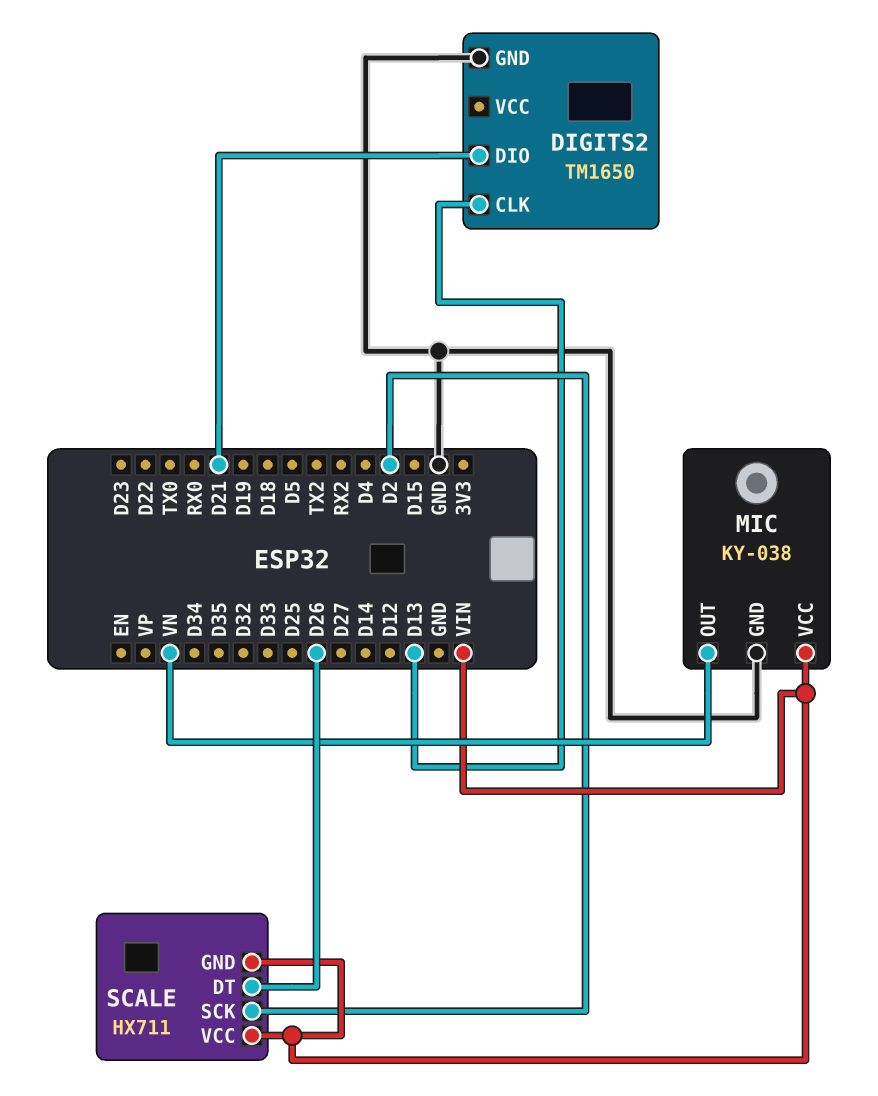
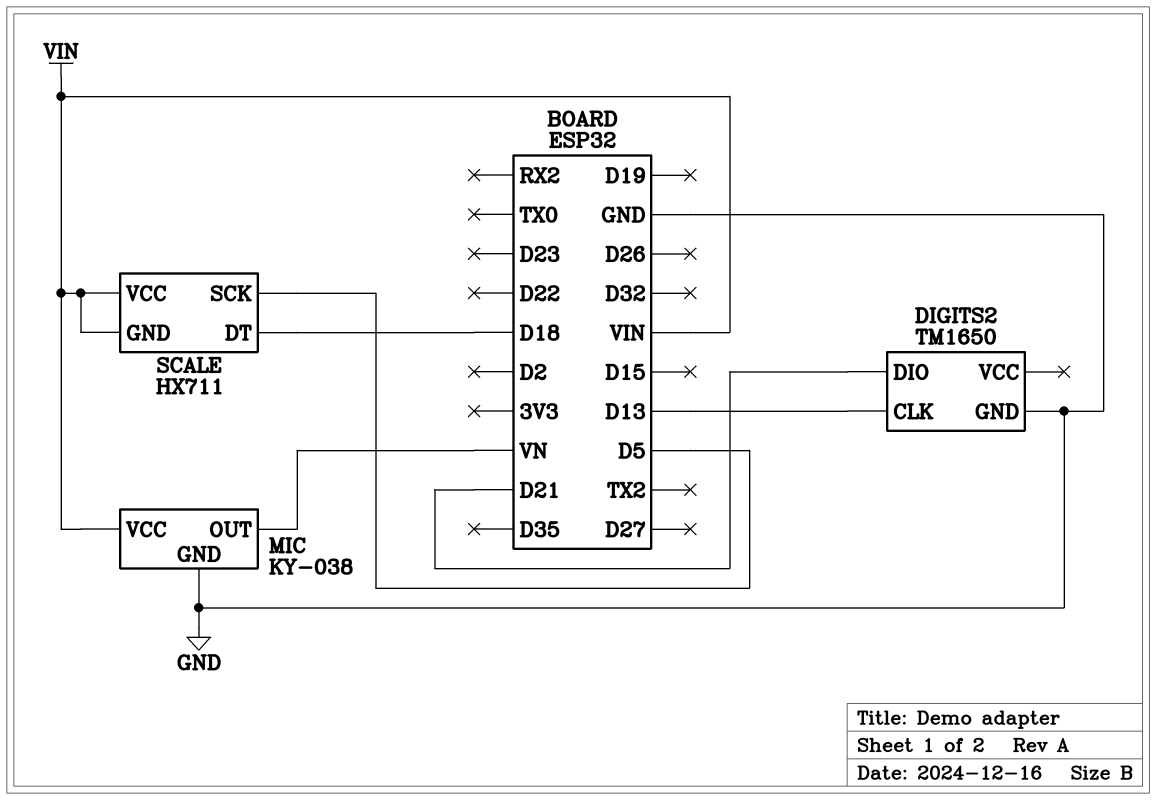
SCALE pin DT: D26 -> D18
SCALE pin SCK: D2 -> D5

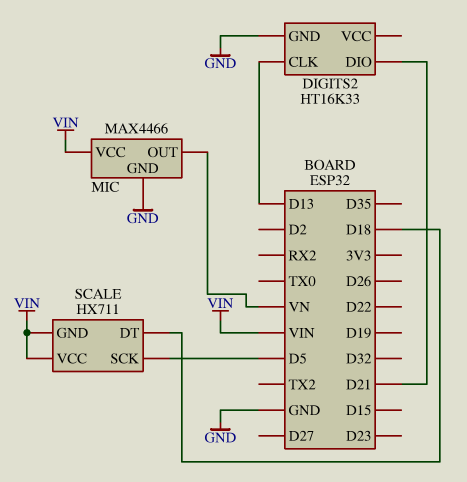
DIGITS2: TM1650 -> HT16K33
MIC: KY-038 -> MAX4466

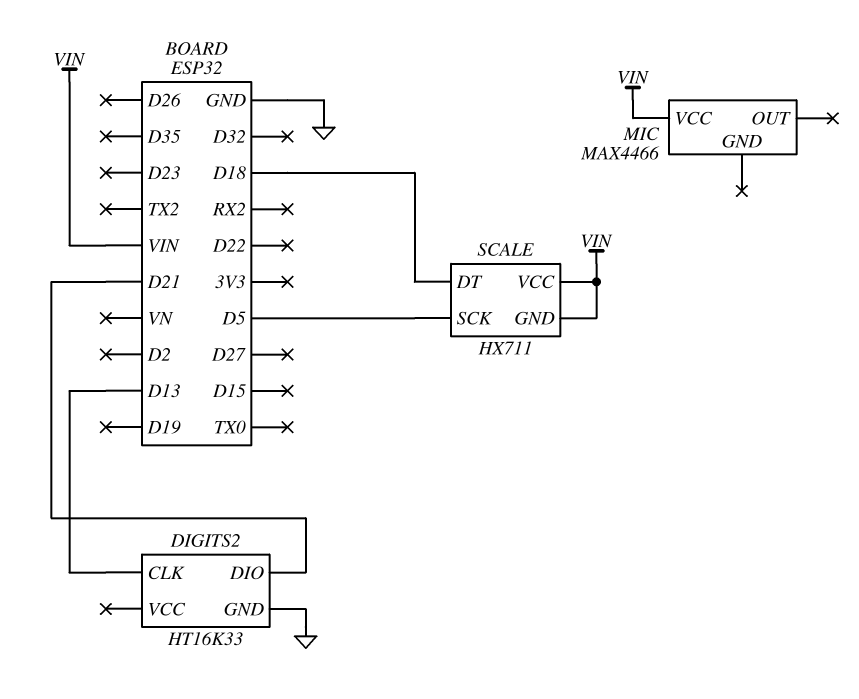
MIC pin GND: GND -> none
MIC pin OUT: VN -> none

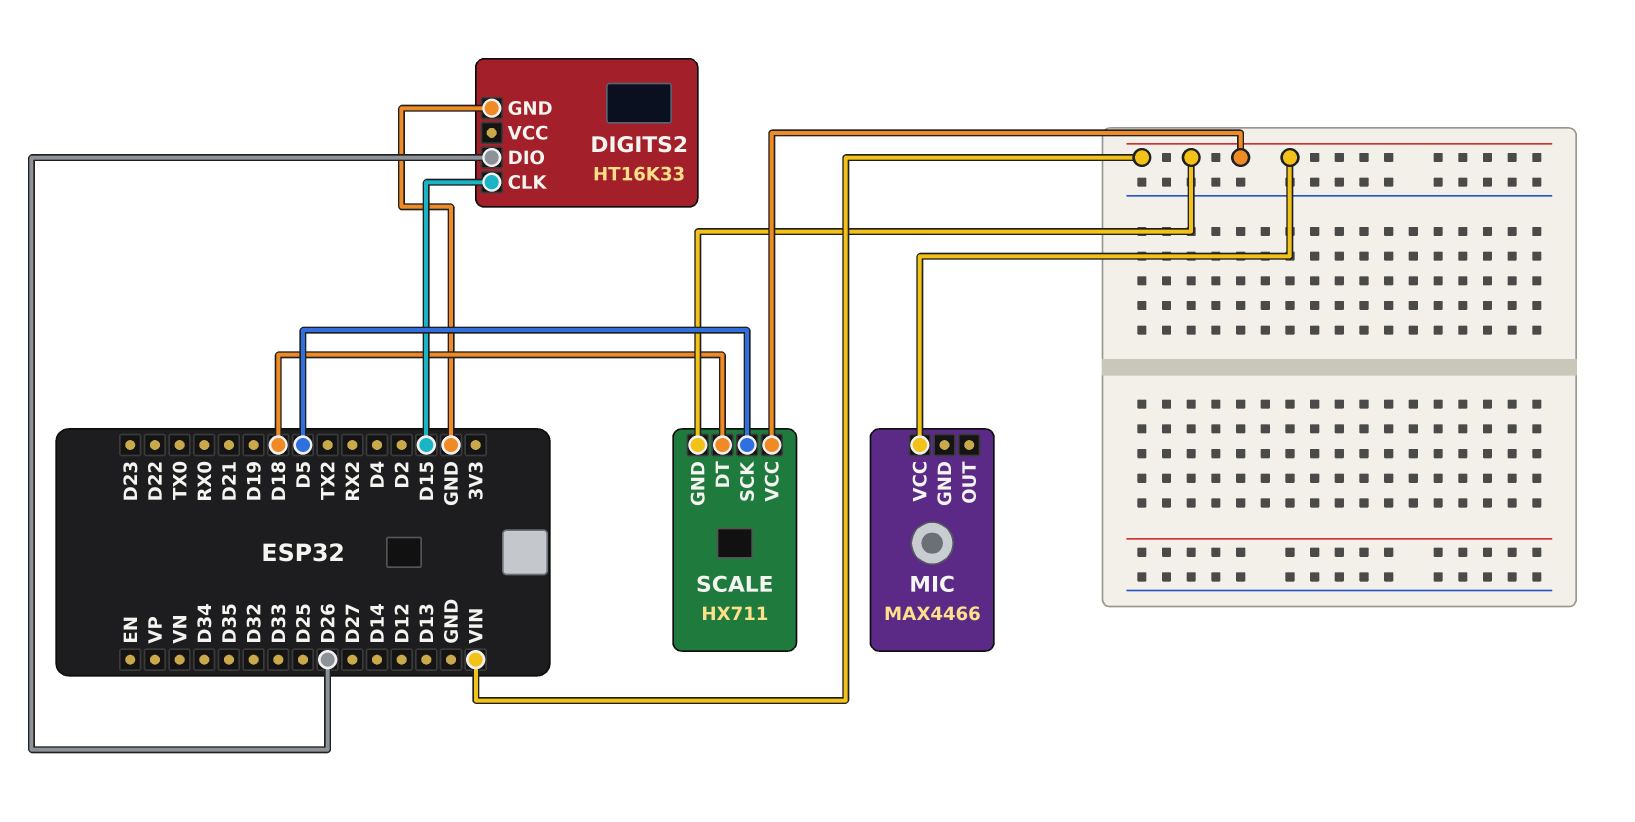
DIGITS2 pin CLK: D13 -> D15
DIGITS2 pin DIO: D21 -> D26

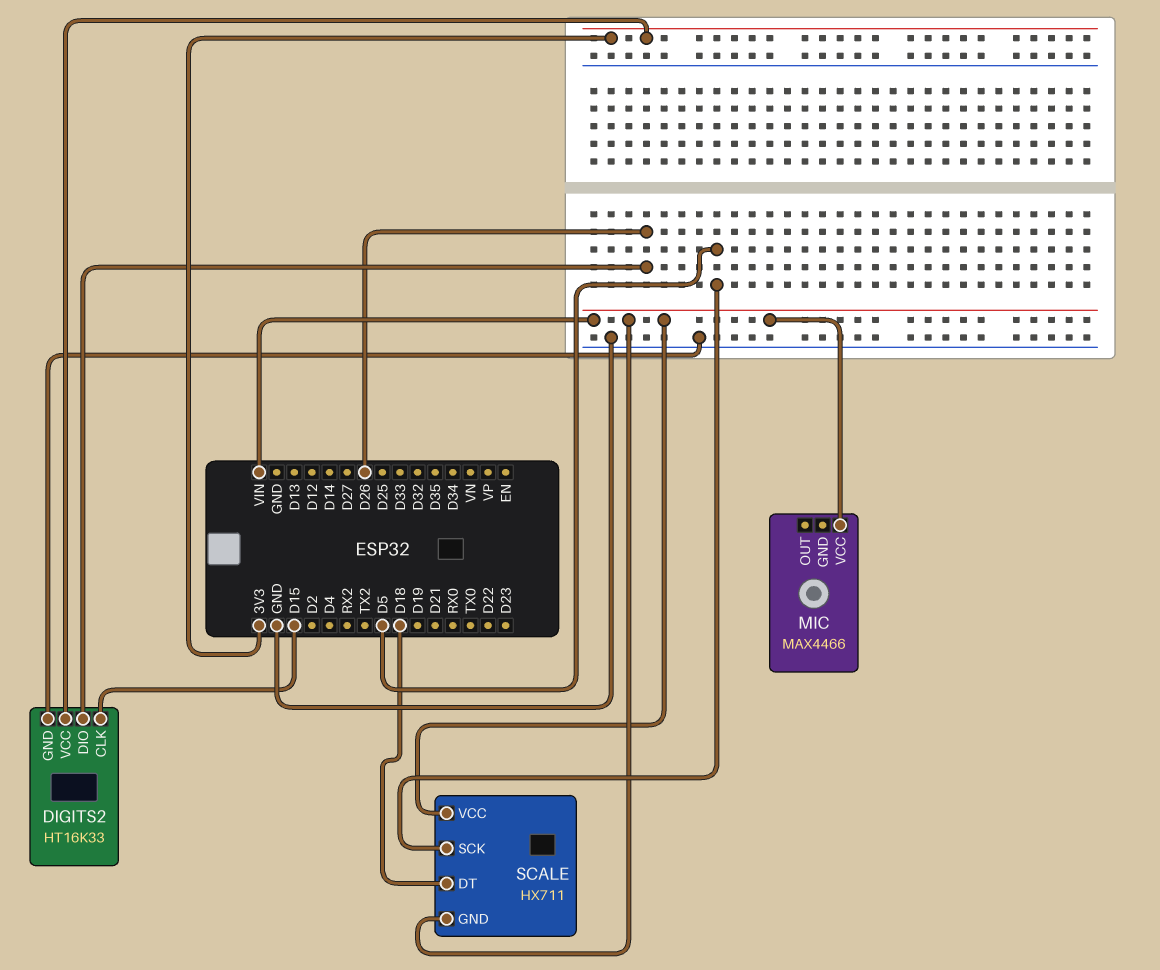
DIGITS2 pin VCC: none -> 3V3

